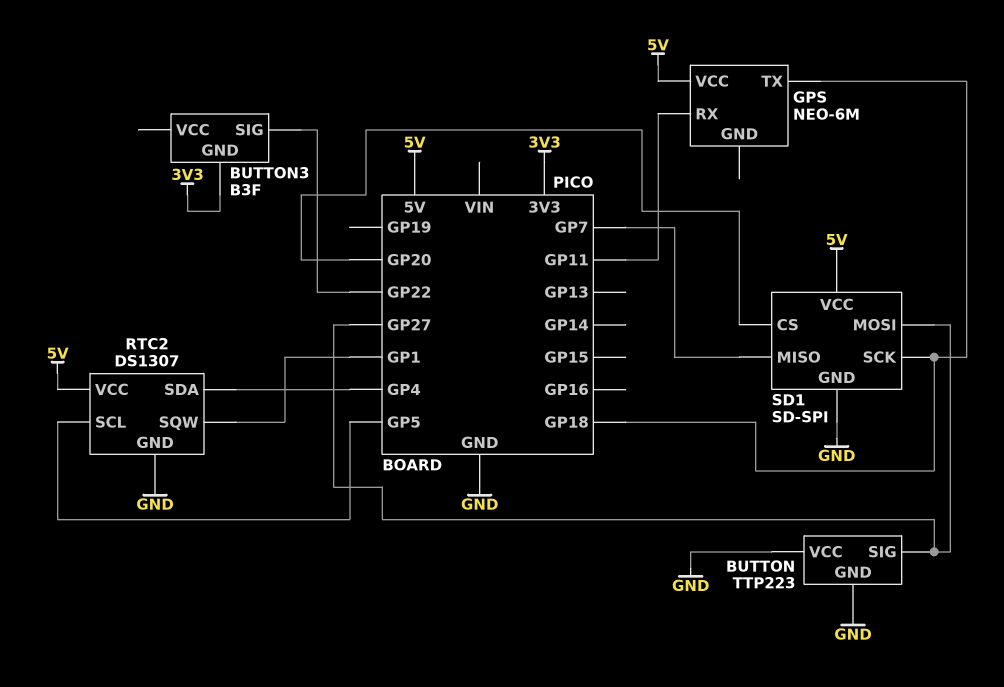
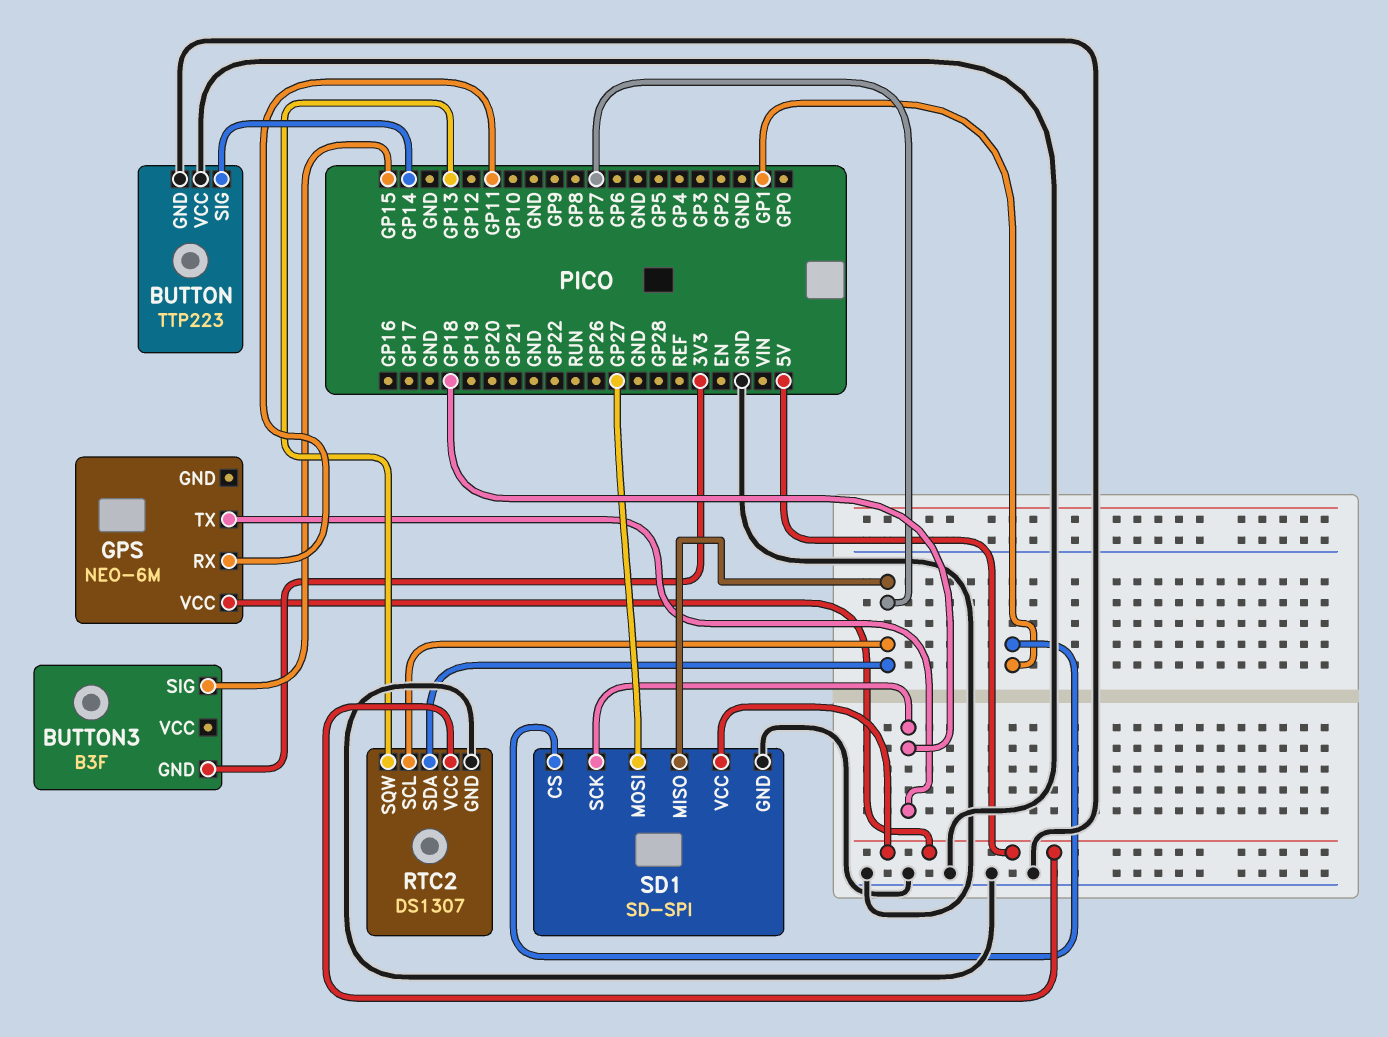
BUTTON pin SIG: GP27 -> GP14
BUTTON3 pin SIG: GP22 -> GP15
RTC2 pin SCL: GP5 -> GP7
RTC2 pin SDA: GP4 -> GP7
RTC2 pin SQW: GP1 -> GP13
SD1 pin CS: GP20 -> GP1

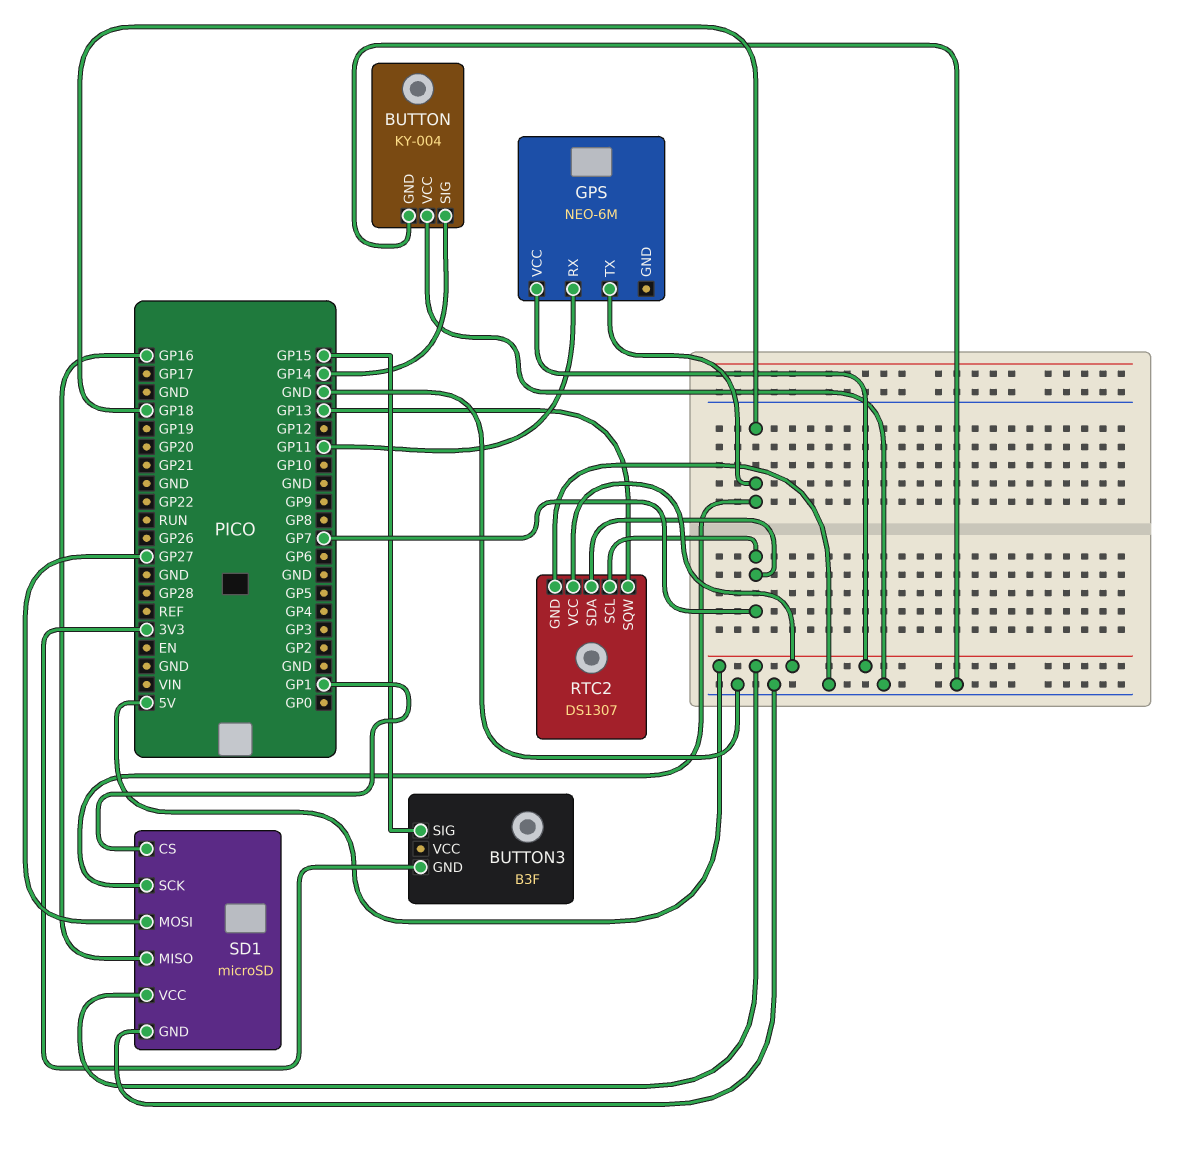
BUTTON: TTP223 -> KY-004
SD1: SD-SPI -> microSD
SD1 pin MISO: GP7 -> GP16

